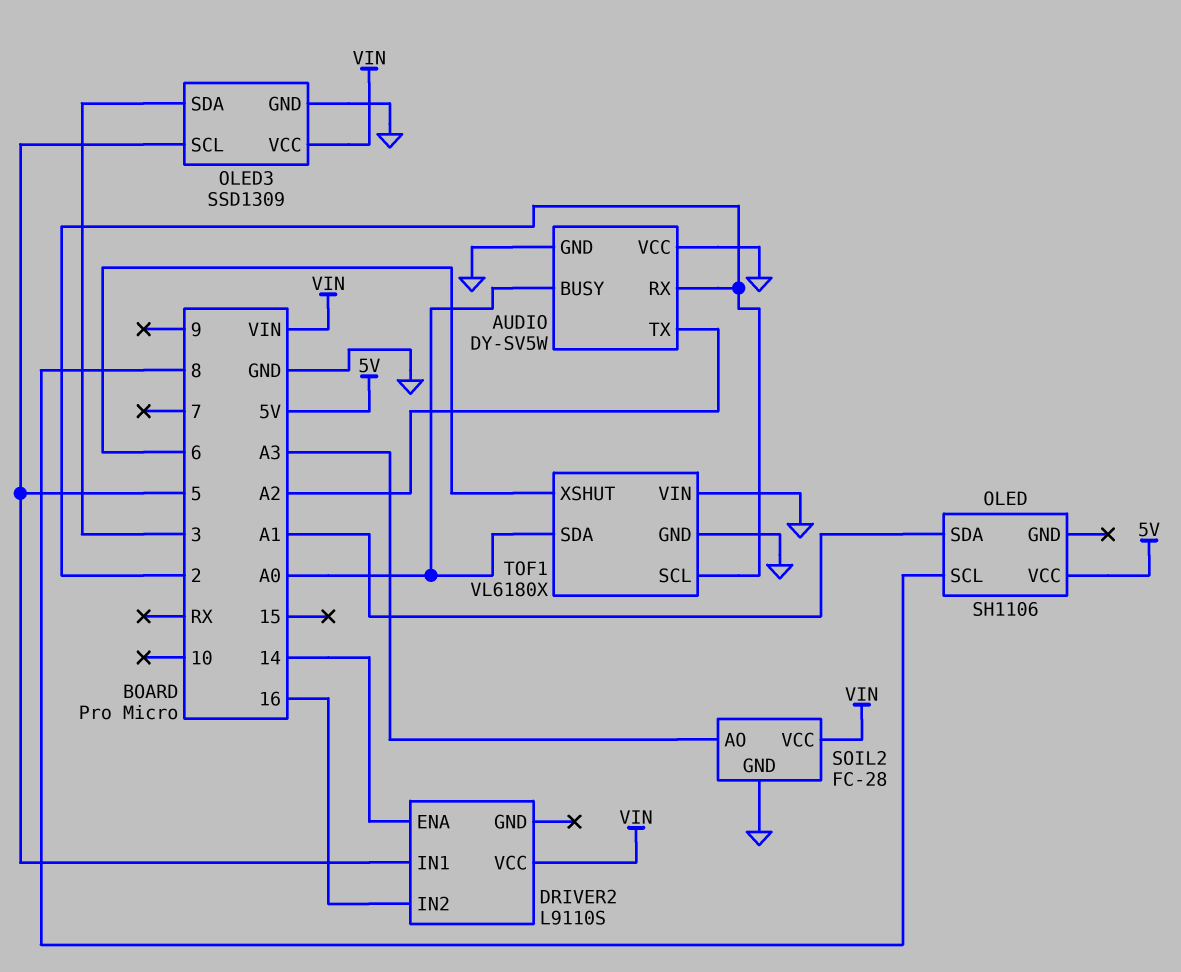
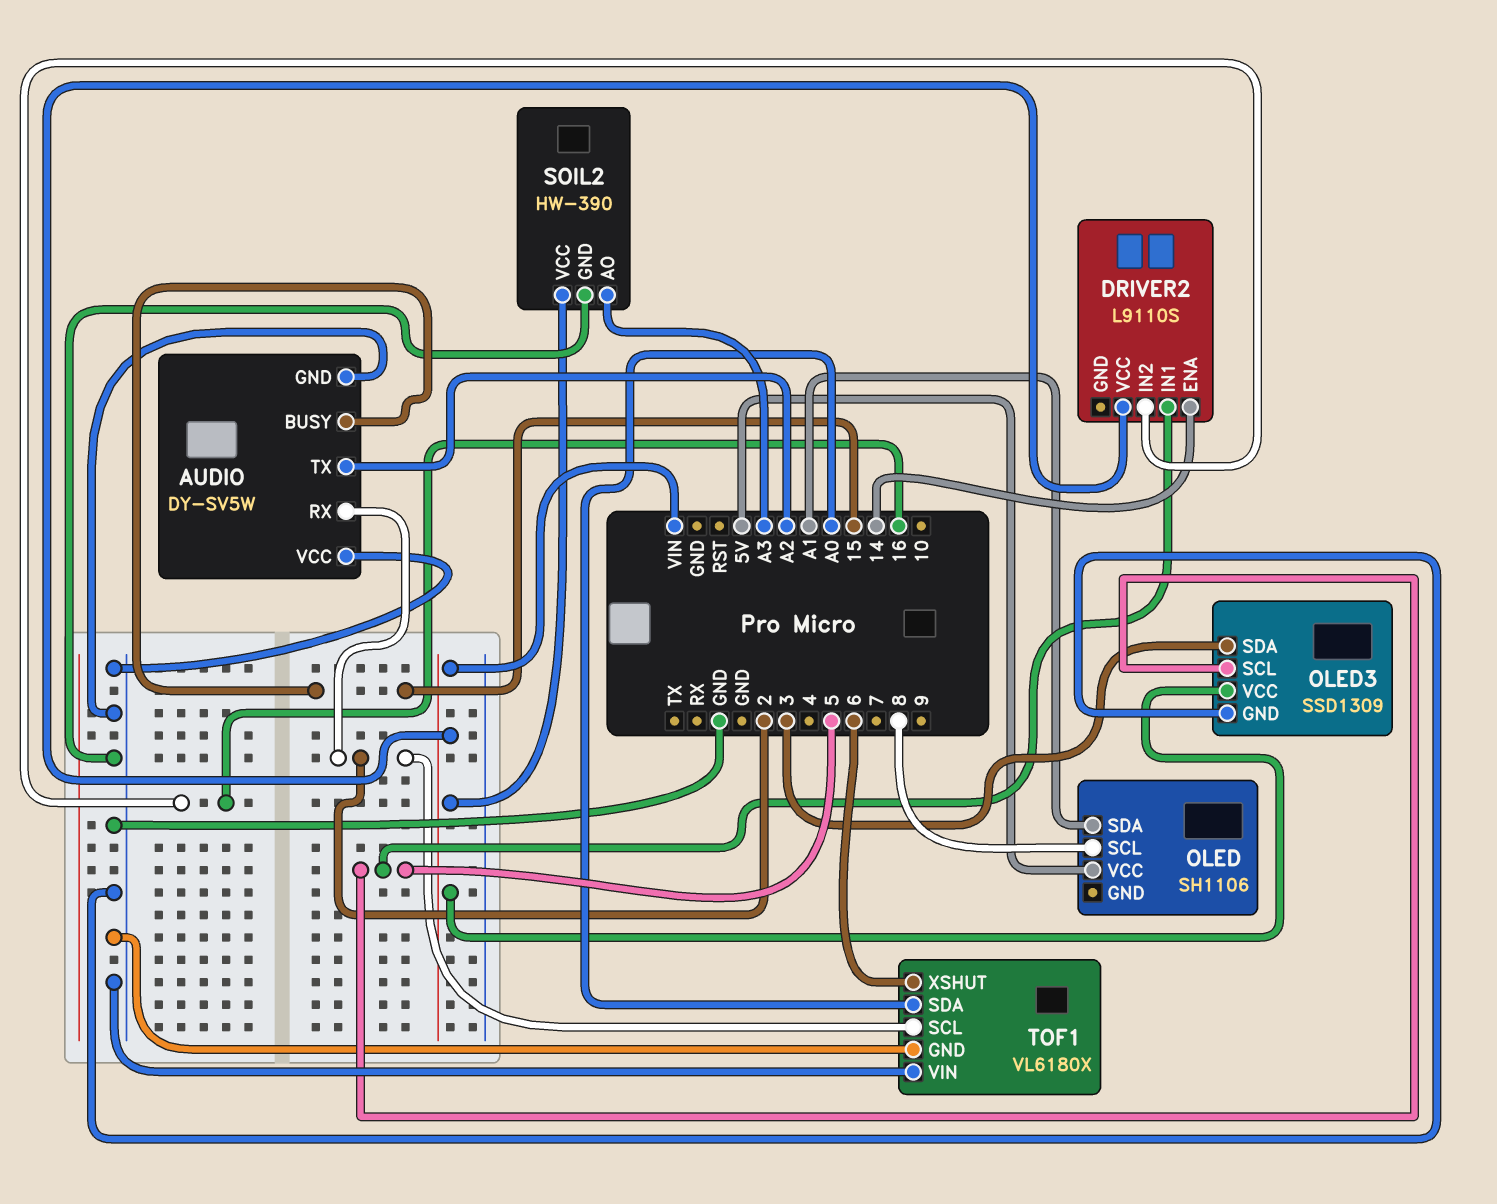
AUDIO pin BUSY: A0 -> 15
SOIL2: FC-28 -> HW-390

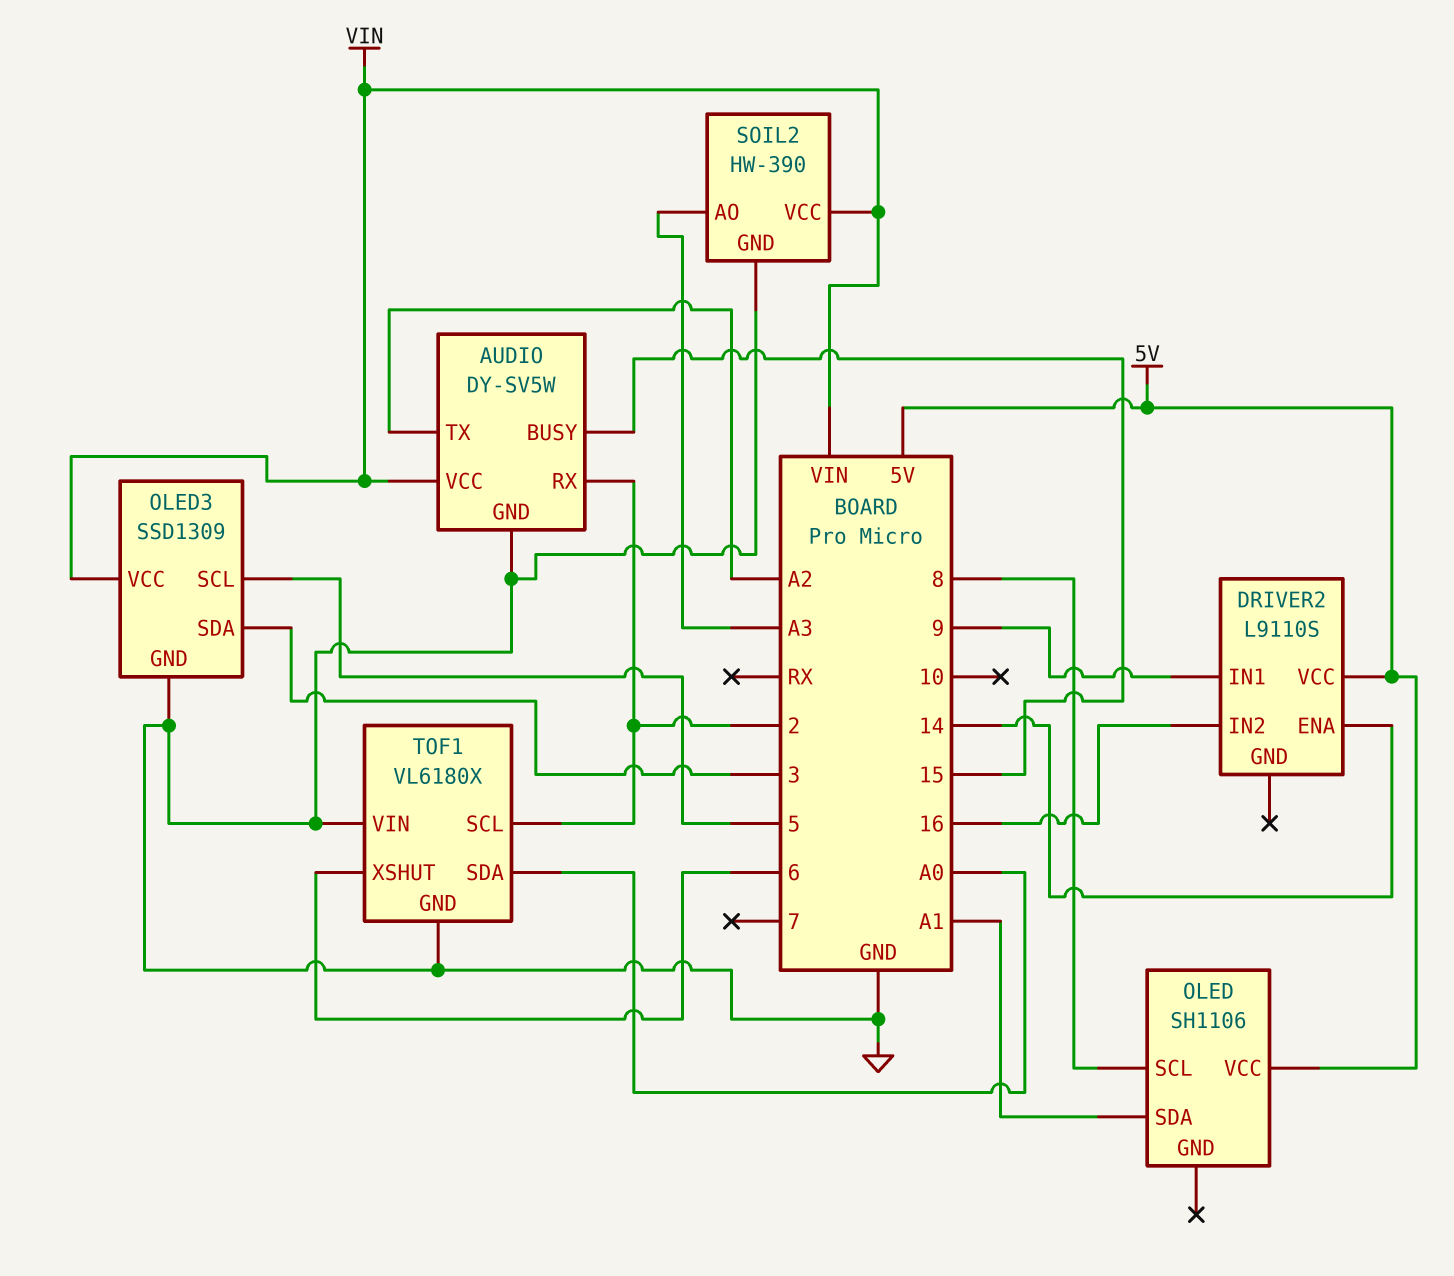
AUDIO pin VCC: GND -> VIN
DRIVER2 pin IN1: 5 -> 9
DRIVER2 pin VCC: VIN -> 5V

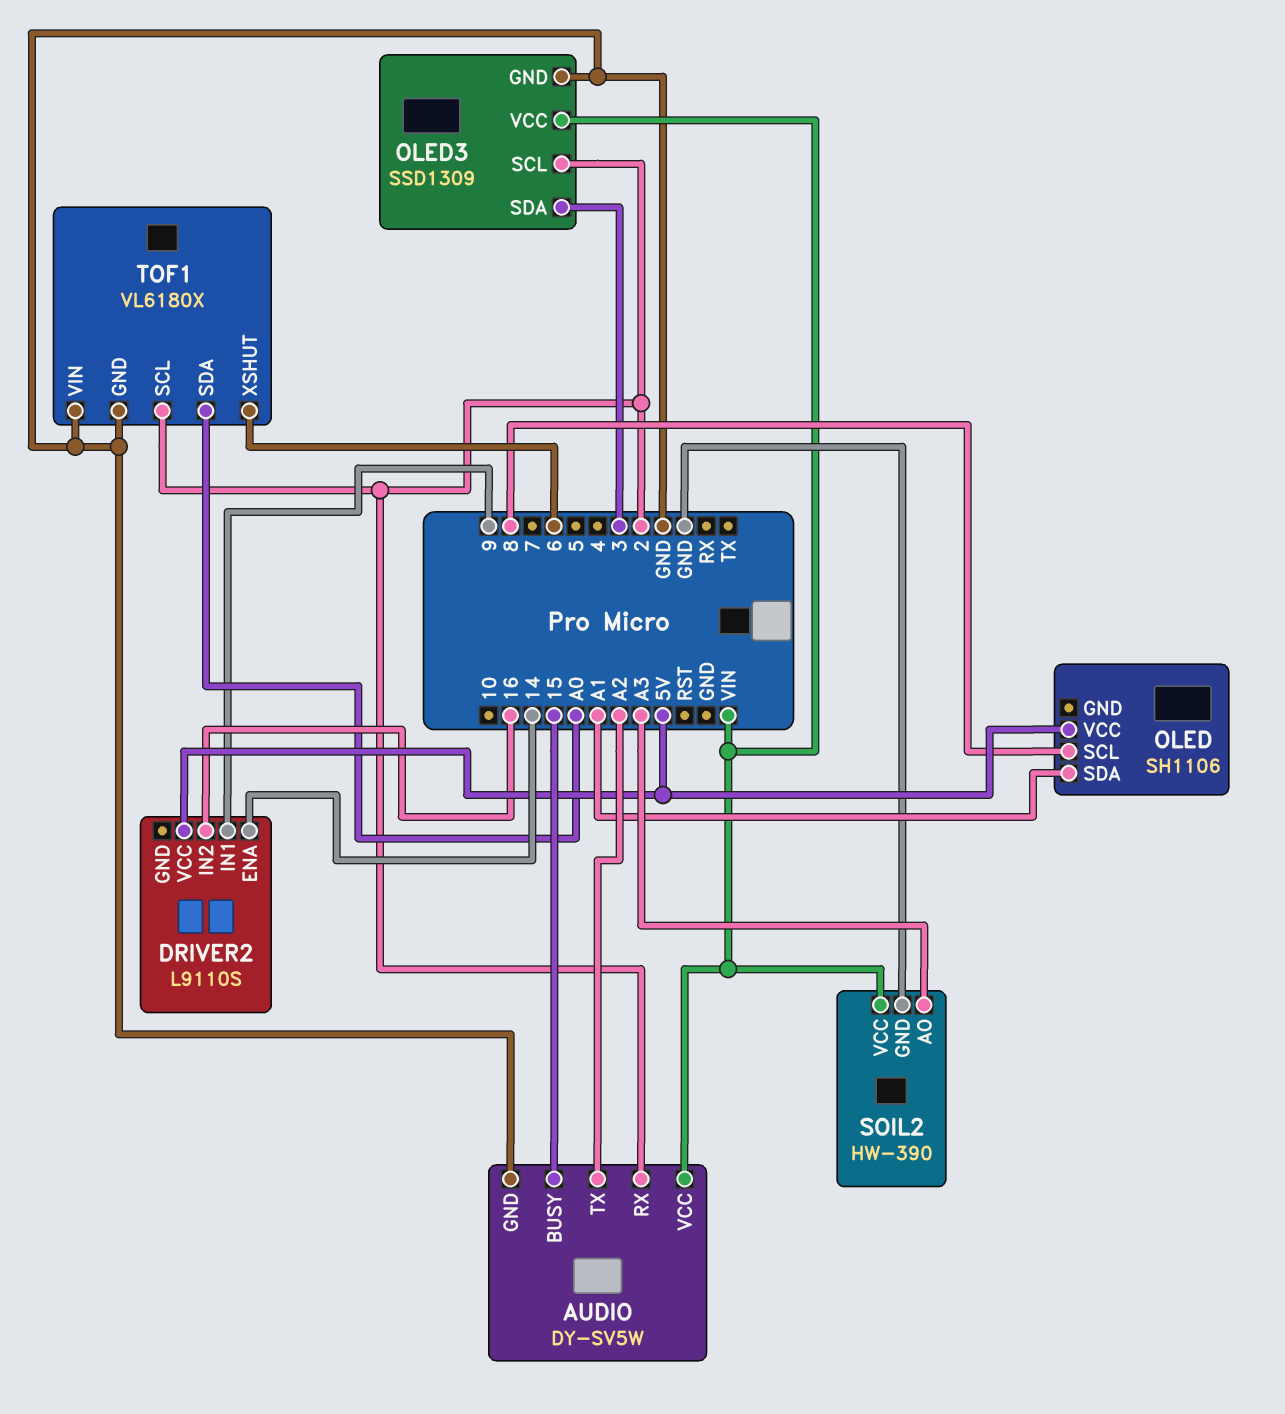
OLED3 pin SCL: 5 -> 2

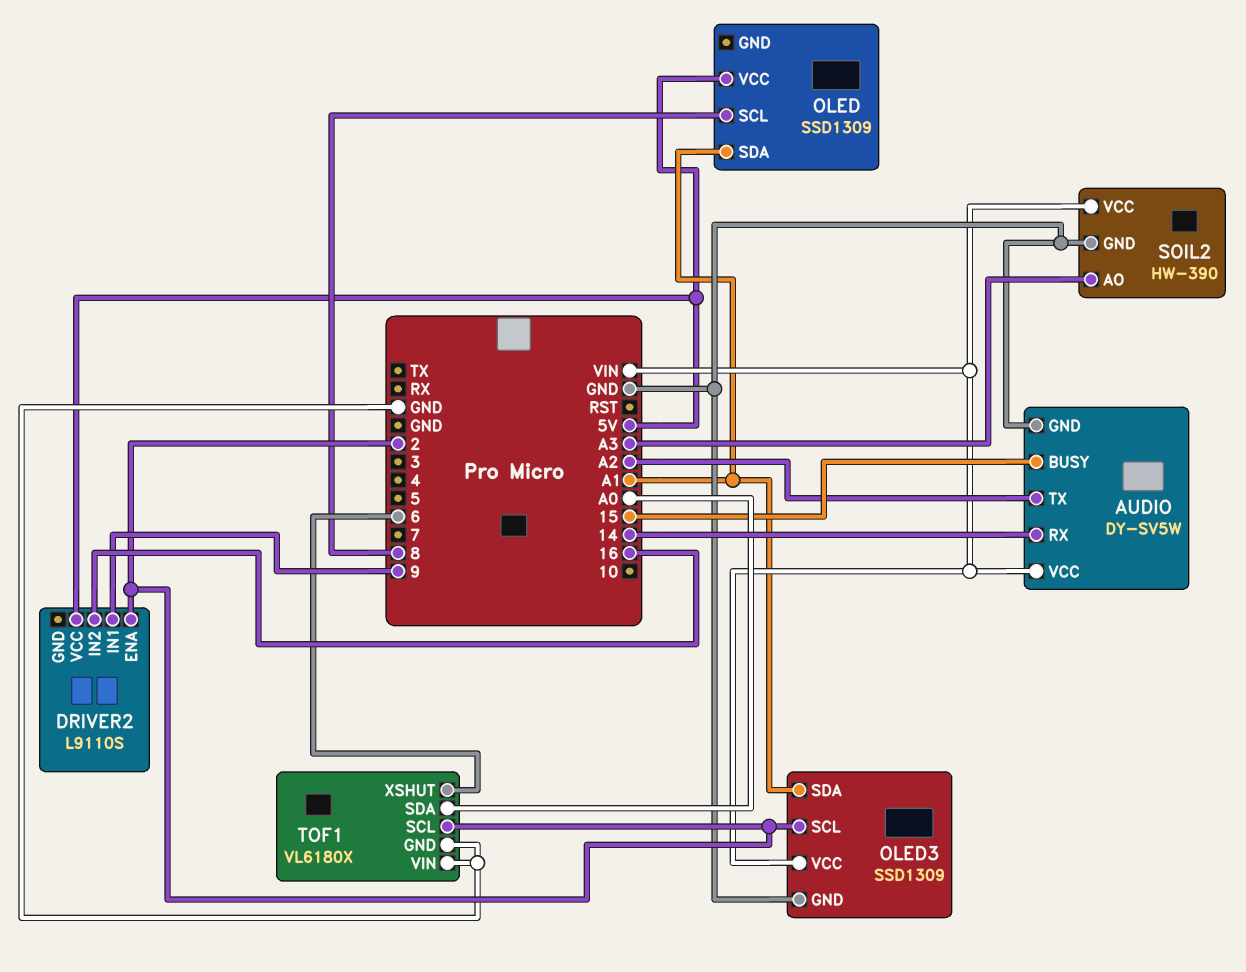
AUDIO pin RX: 2 -> 14
DRIVER2 pin ENA: 14 -> 2
OLED: SH1106 -> SSD1309
OLED3 pin SDA: 3 -> A1

